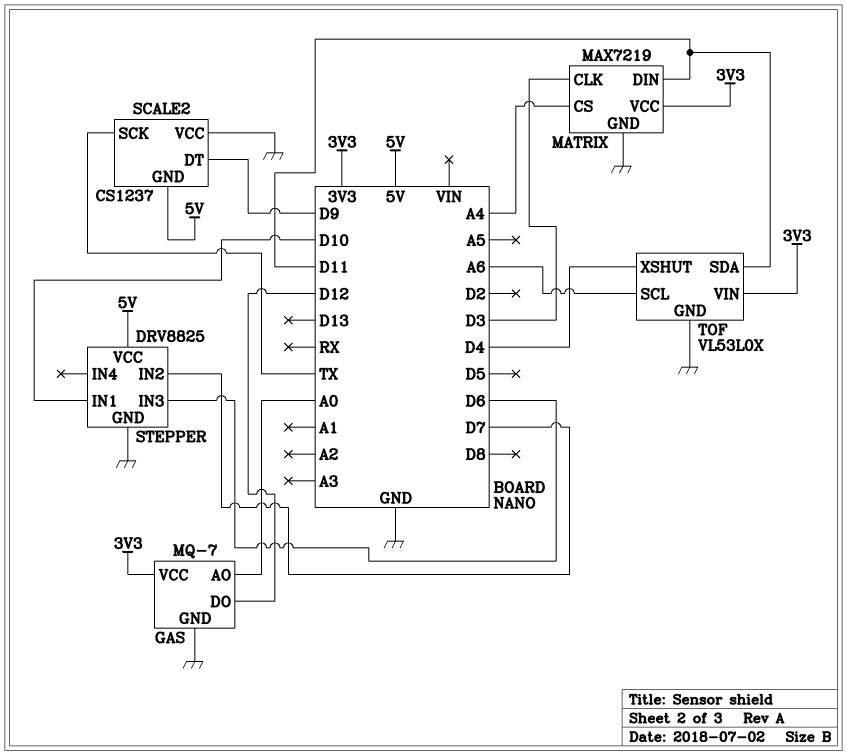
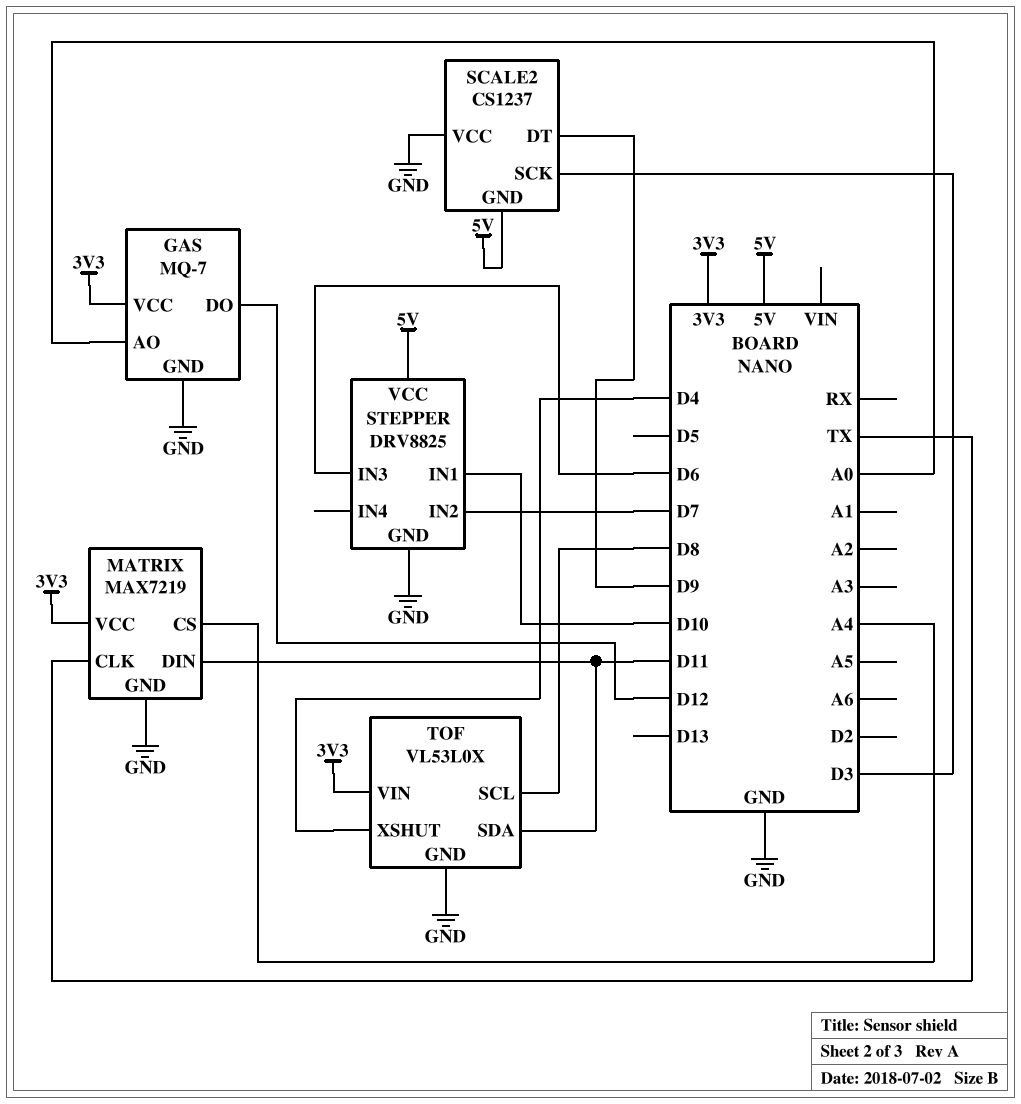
MATRIX pin CLK: D3 -> TX
SCALE2 pin SCK: TX -> D3
TOF pin SCL: A6 -> D8

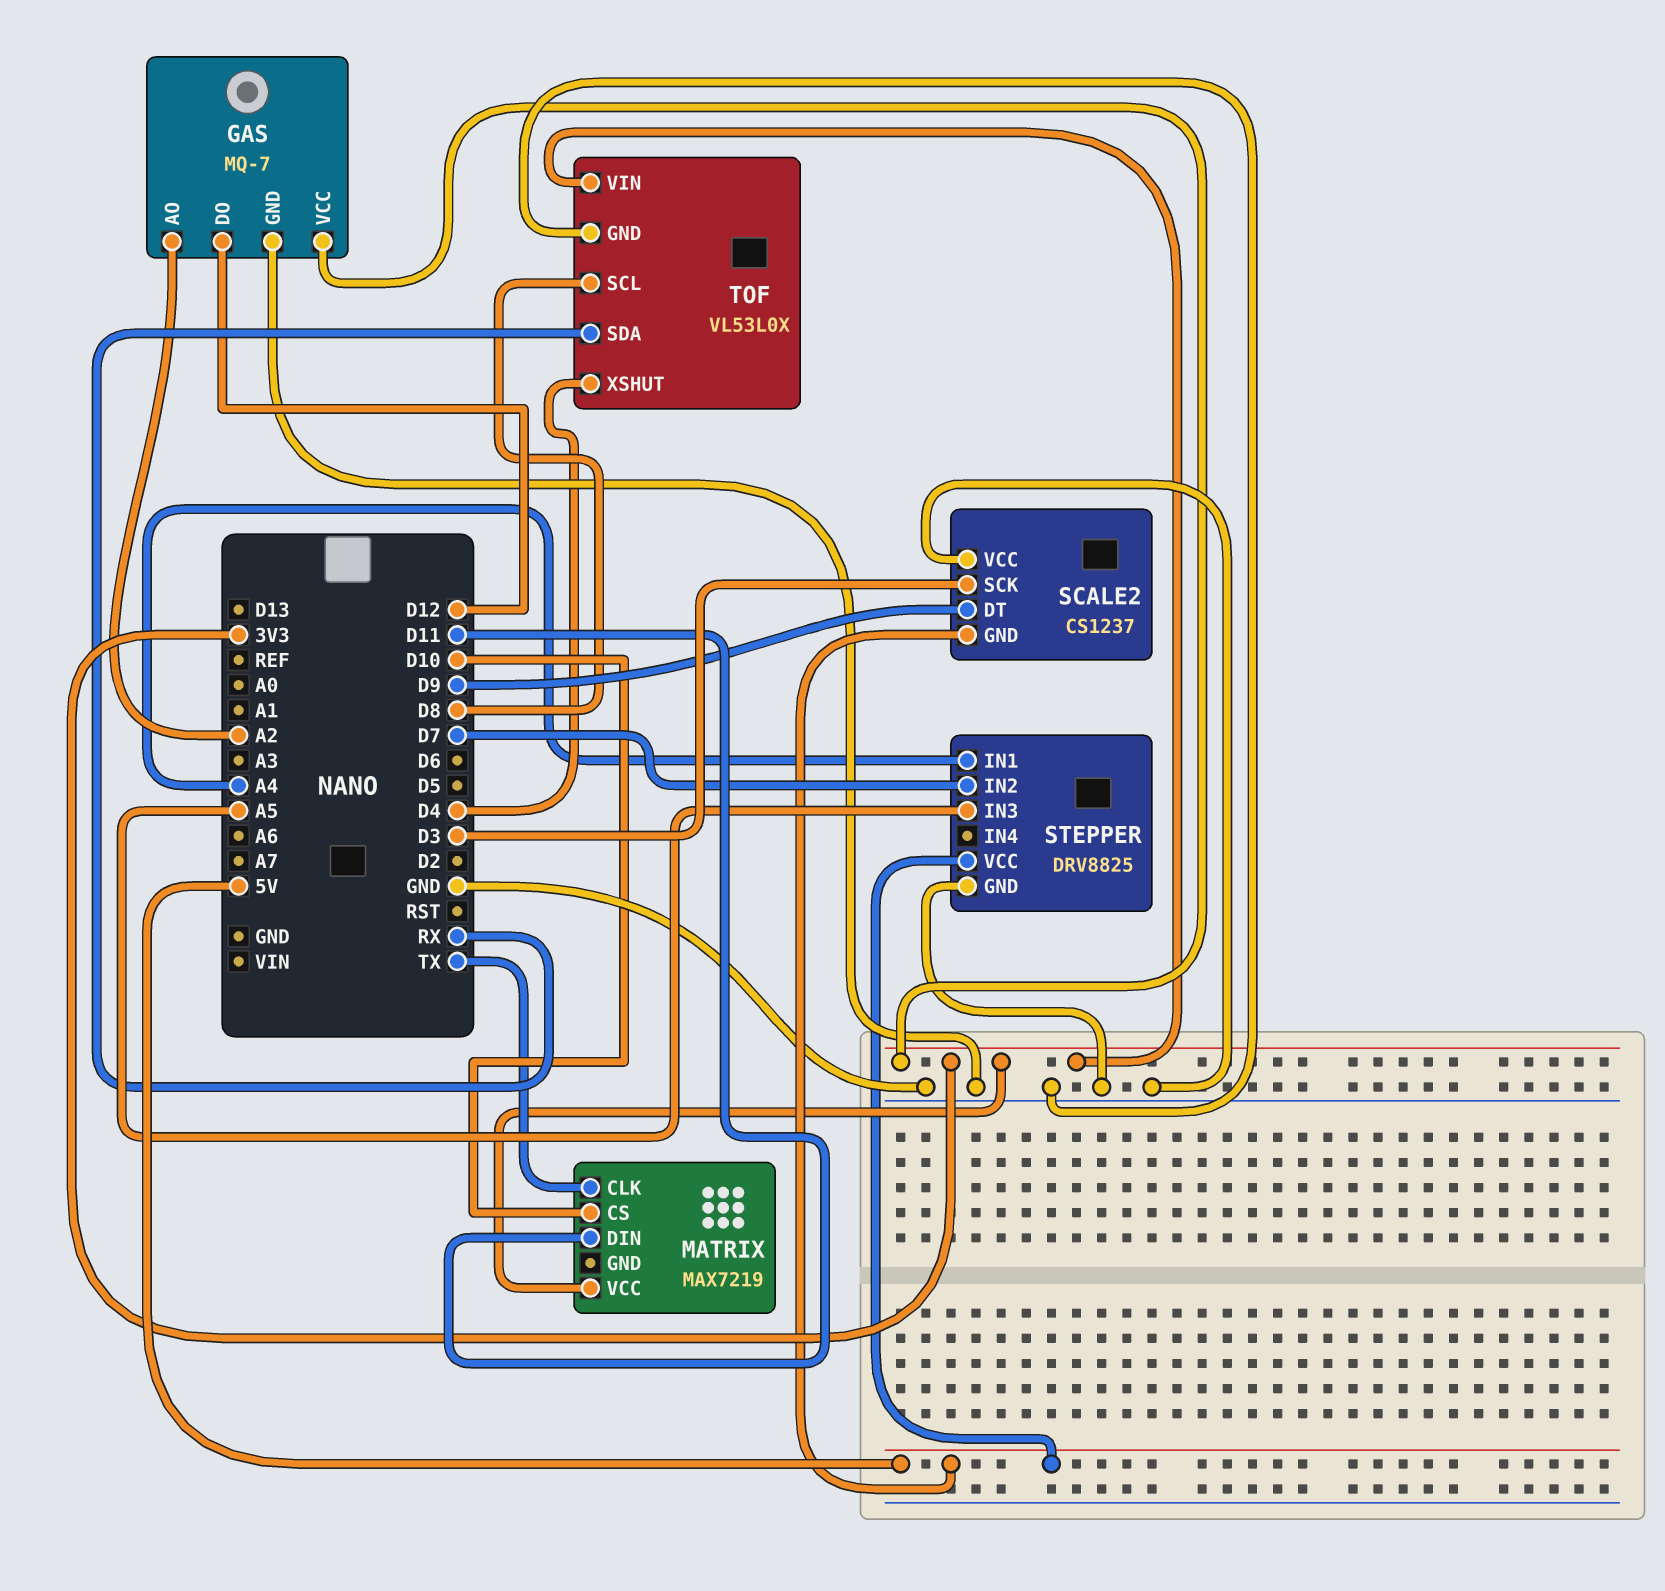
GAS pin AO: A0 -> A2
MATRIX pin CS: A4 -> D10
MATRIX pin GND: GND -> none
STEPPER pin IN1: D10 -> A4
STEPPER pin IN3: D6 -> A5
TOF pin SDA: D11 -> RX

